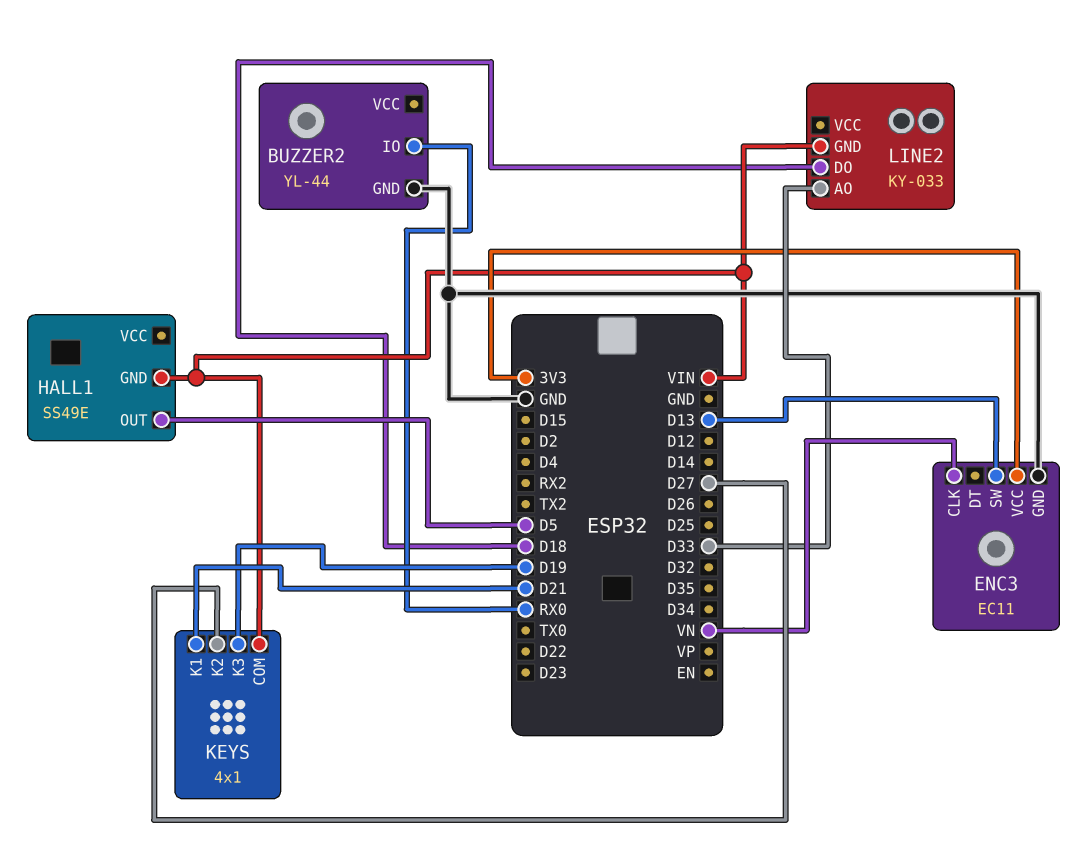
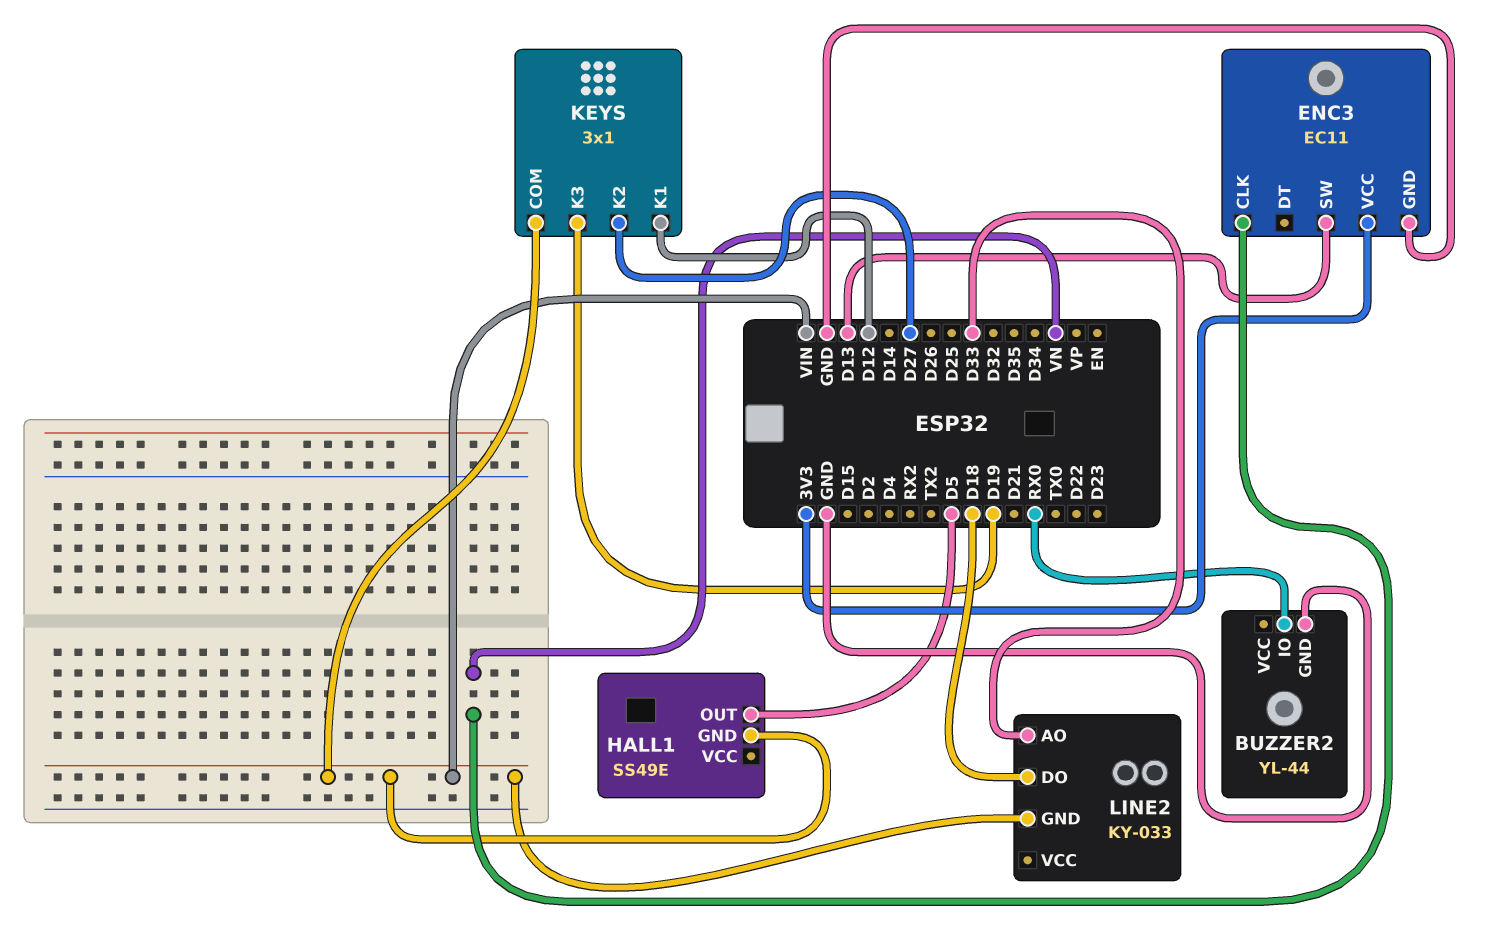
KEYS: 4x1 -> 3x1
KEYS pin K1: D21 -> D12

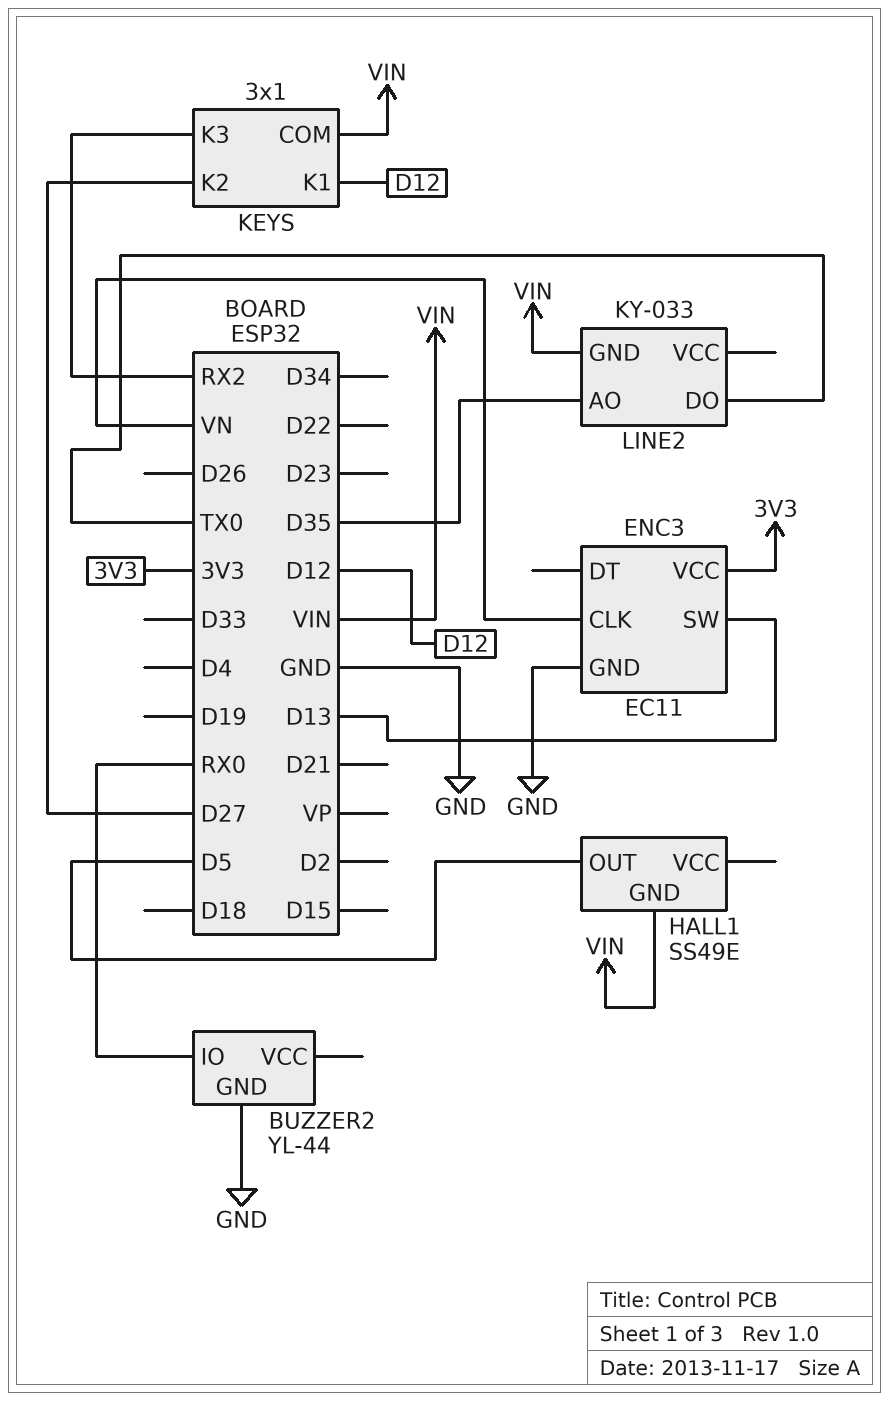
KEYS pin K3: D19 -> RX2
LINE2 pin AO: D33 -> D35
LINE2 pin DO: D18 -> TX0

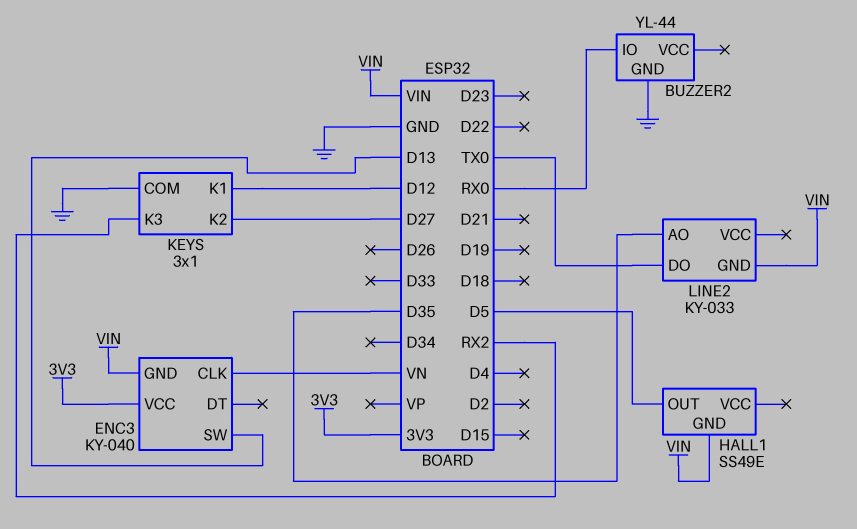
ENC3: EC11 -> KY-040
ENC3 pin GND: GND -> VIN
KEYS pin COM: VIN -> GND

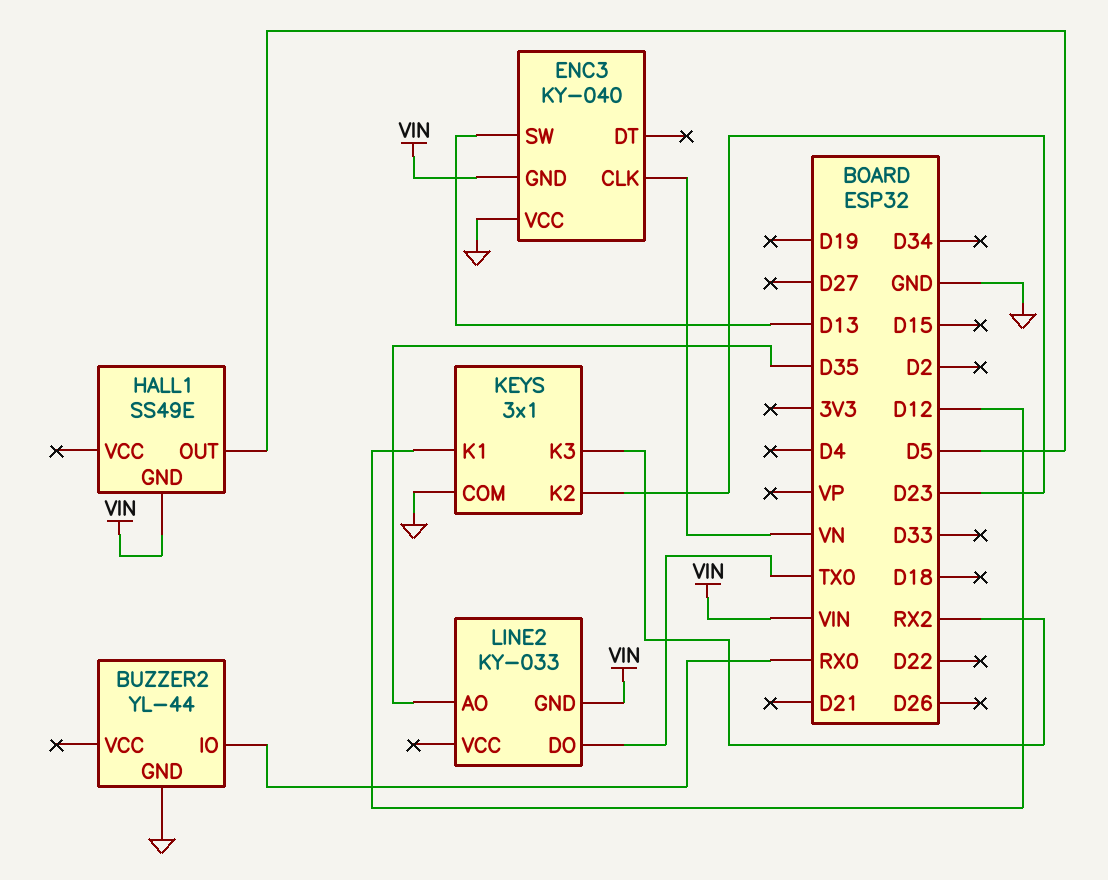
ENC3 pin VCC: 3V3 -> GND
KEYS pin K2: D27 -> D23

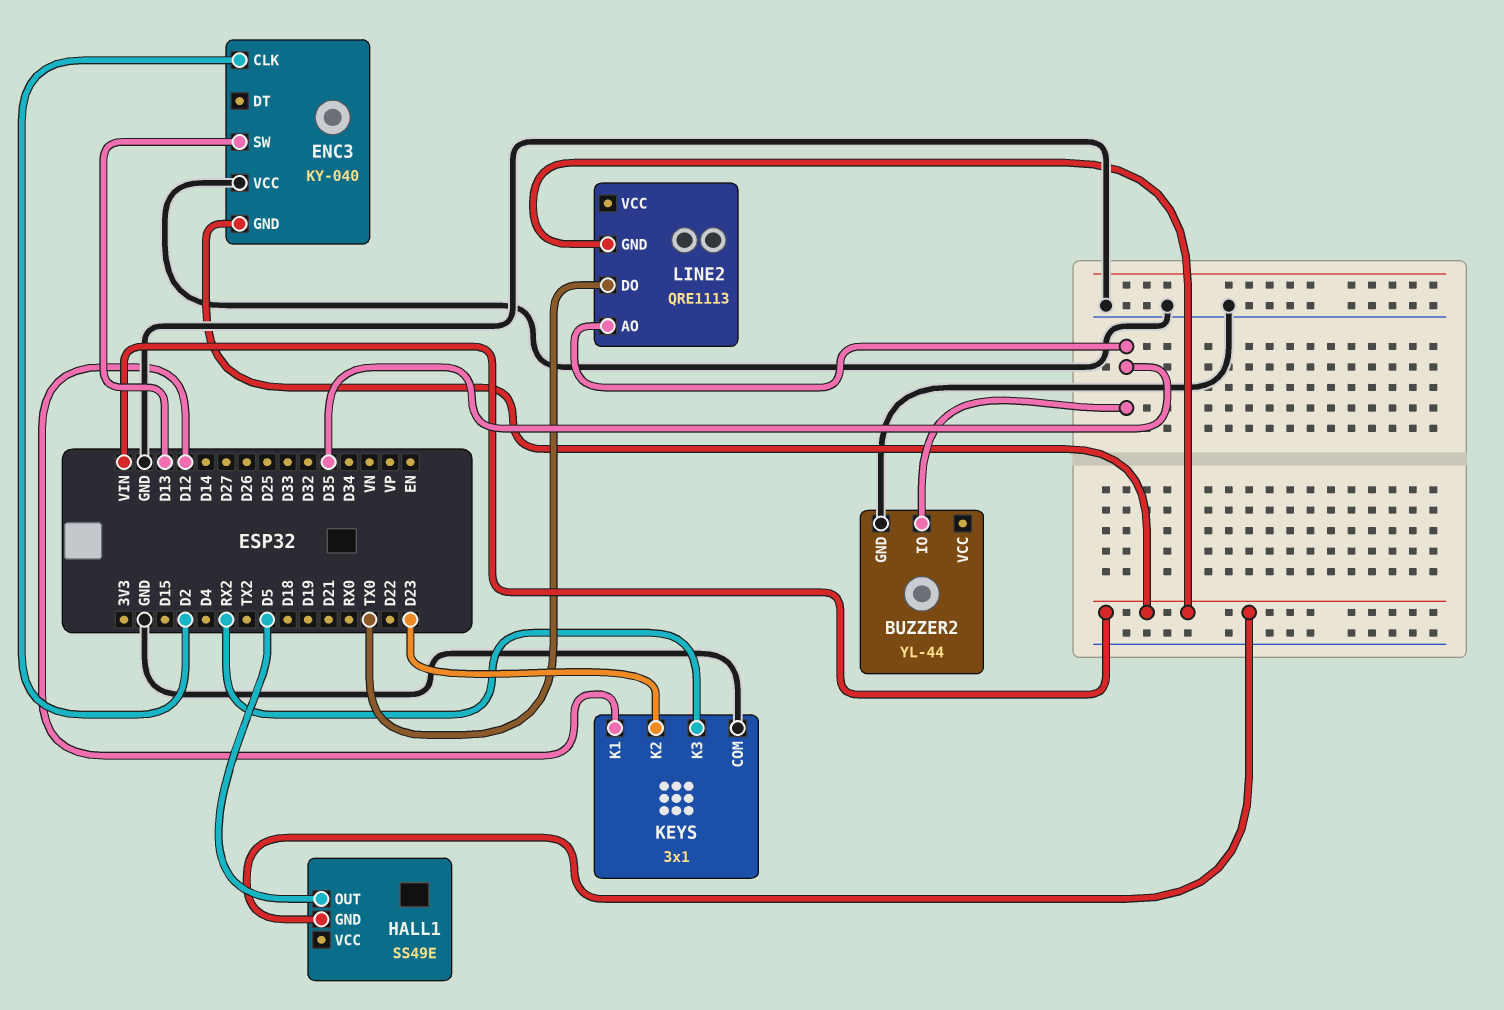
BUZZER2 pin IO: RX0 -> D35
ENC3 pin CLK: VN -> D2
LINE2: KY-033 -> QRE1113

